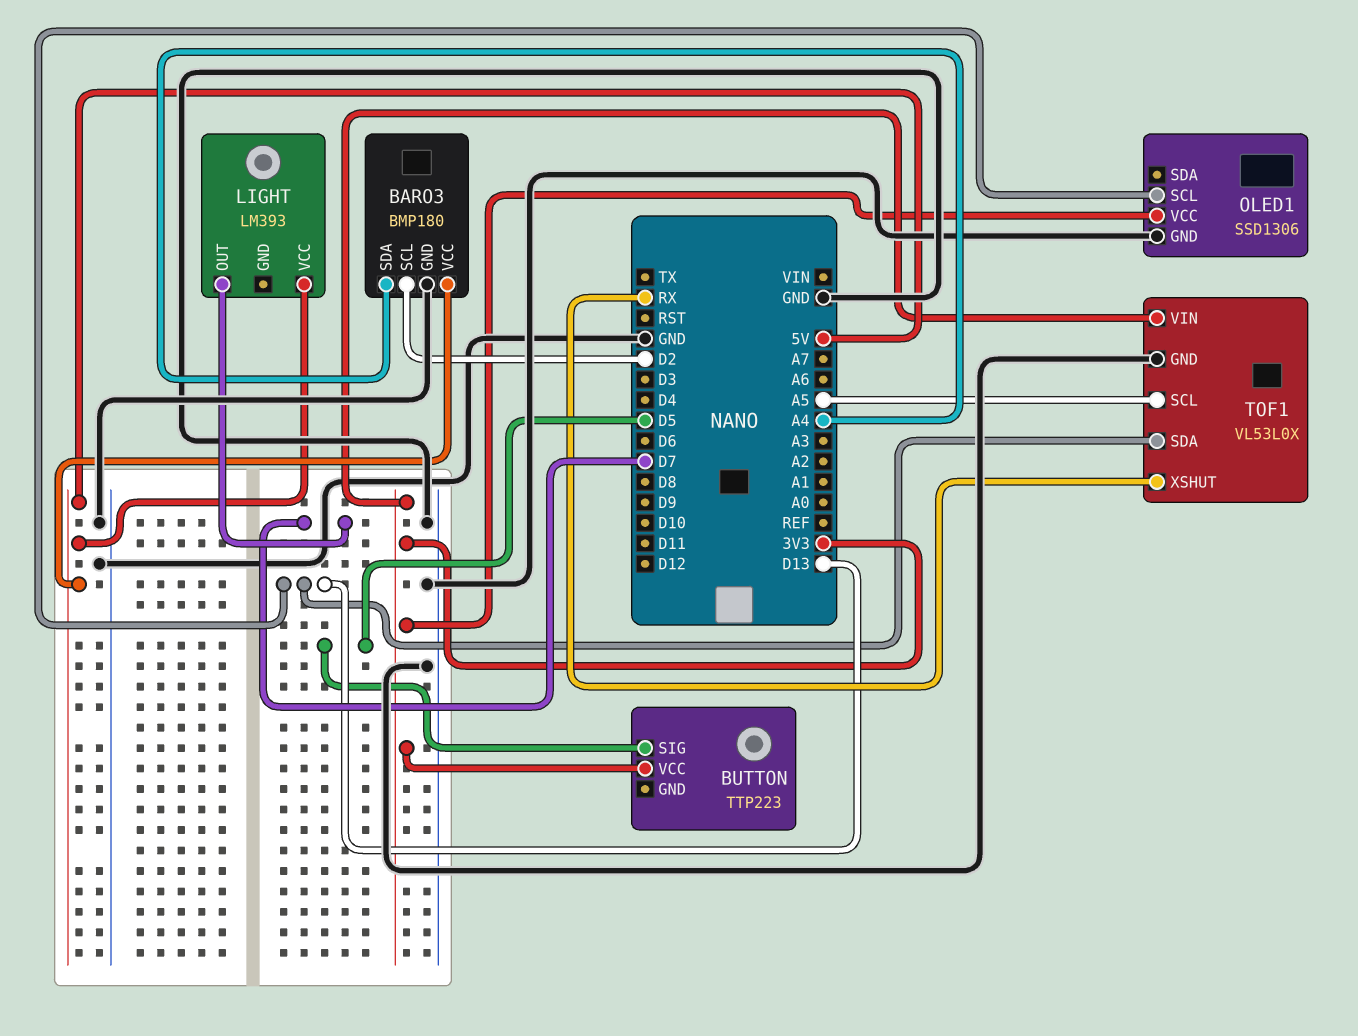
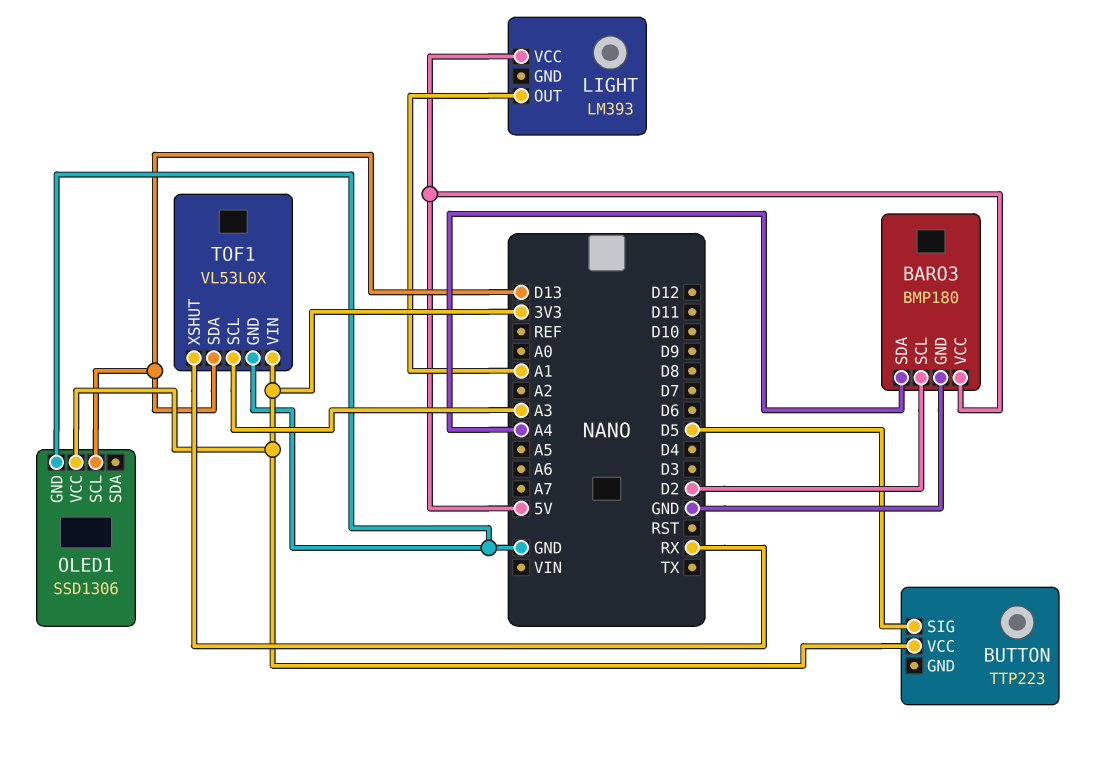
LIGHT pin OUT: D7 -> A1
TOF1 pin SCL: A5 -> A3

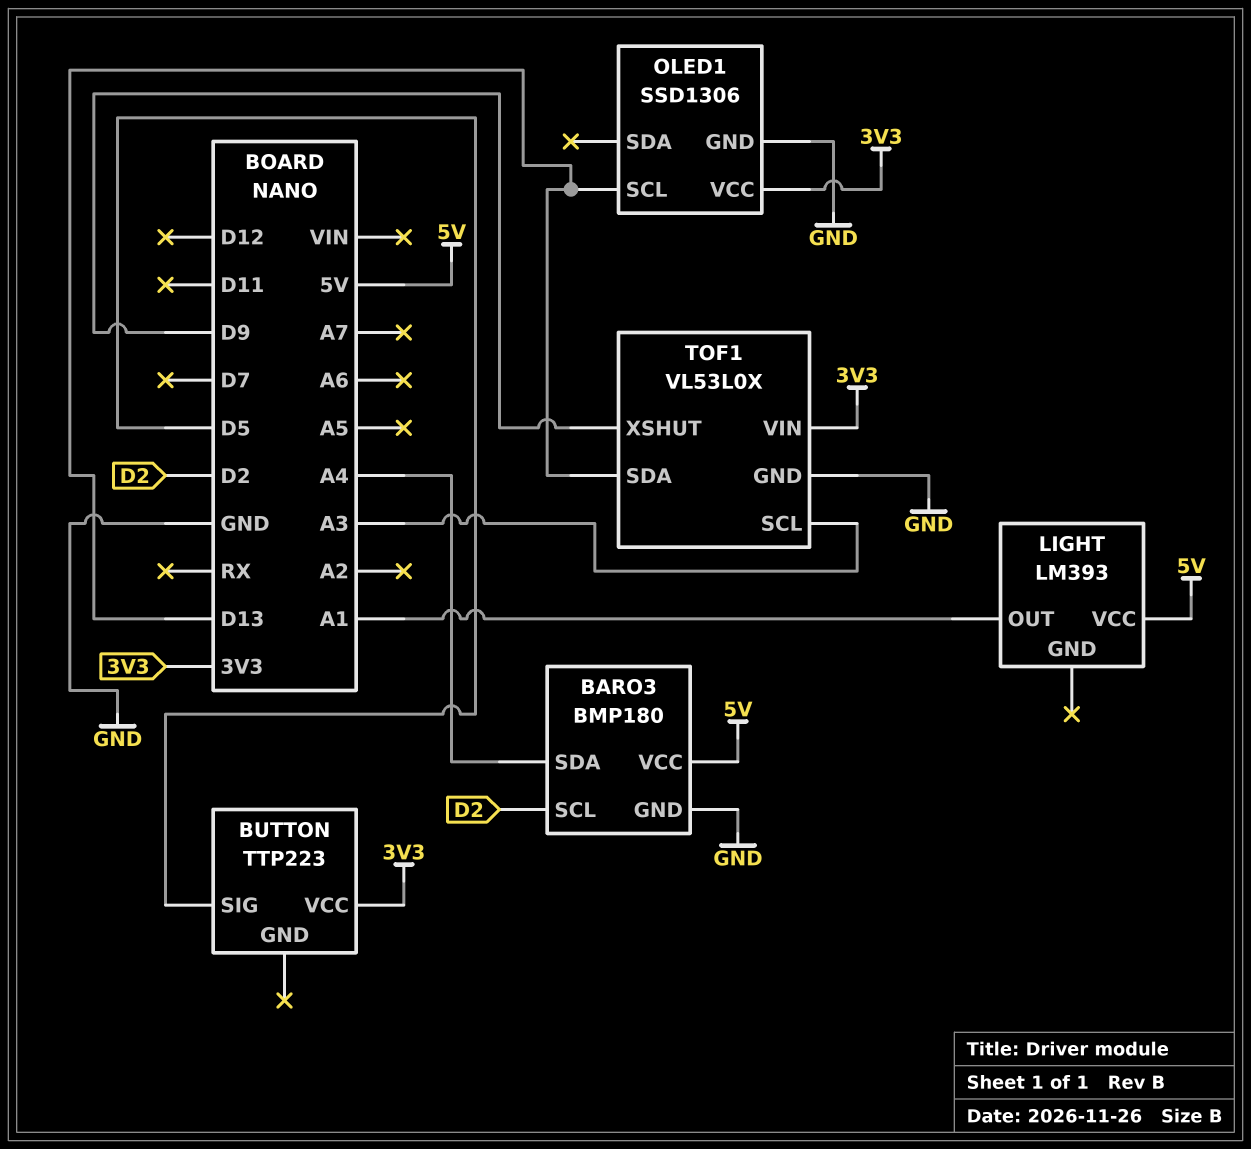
TOF1 pin XSHUT: RX -> D9

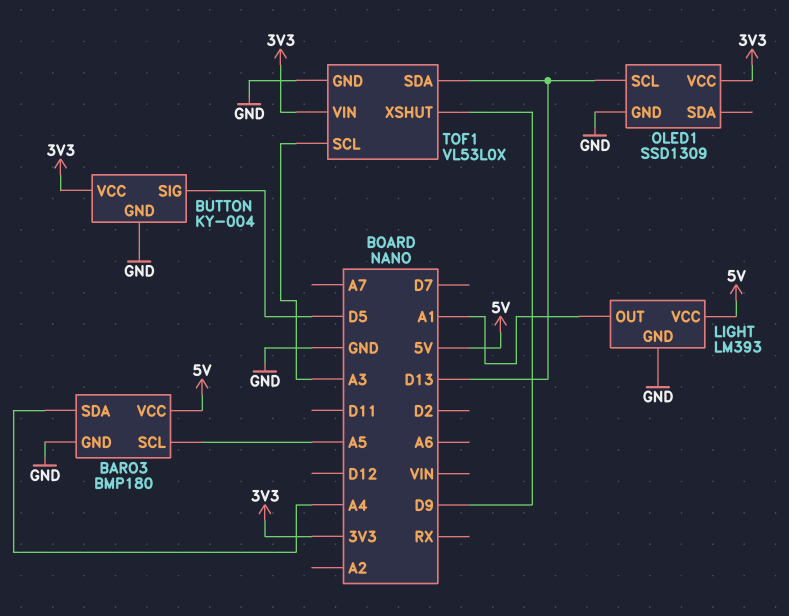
BARO3 pin SCL: D2 -> A5
BUTTON: TTP223 -> KY-004
BUTTON pin GND: none -> GND
LIGHT pin GND: none -> GND
OLED1: SSD1306 -> SSD1309

